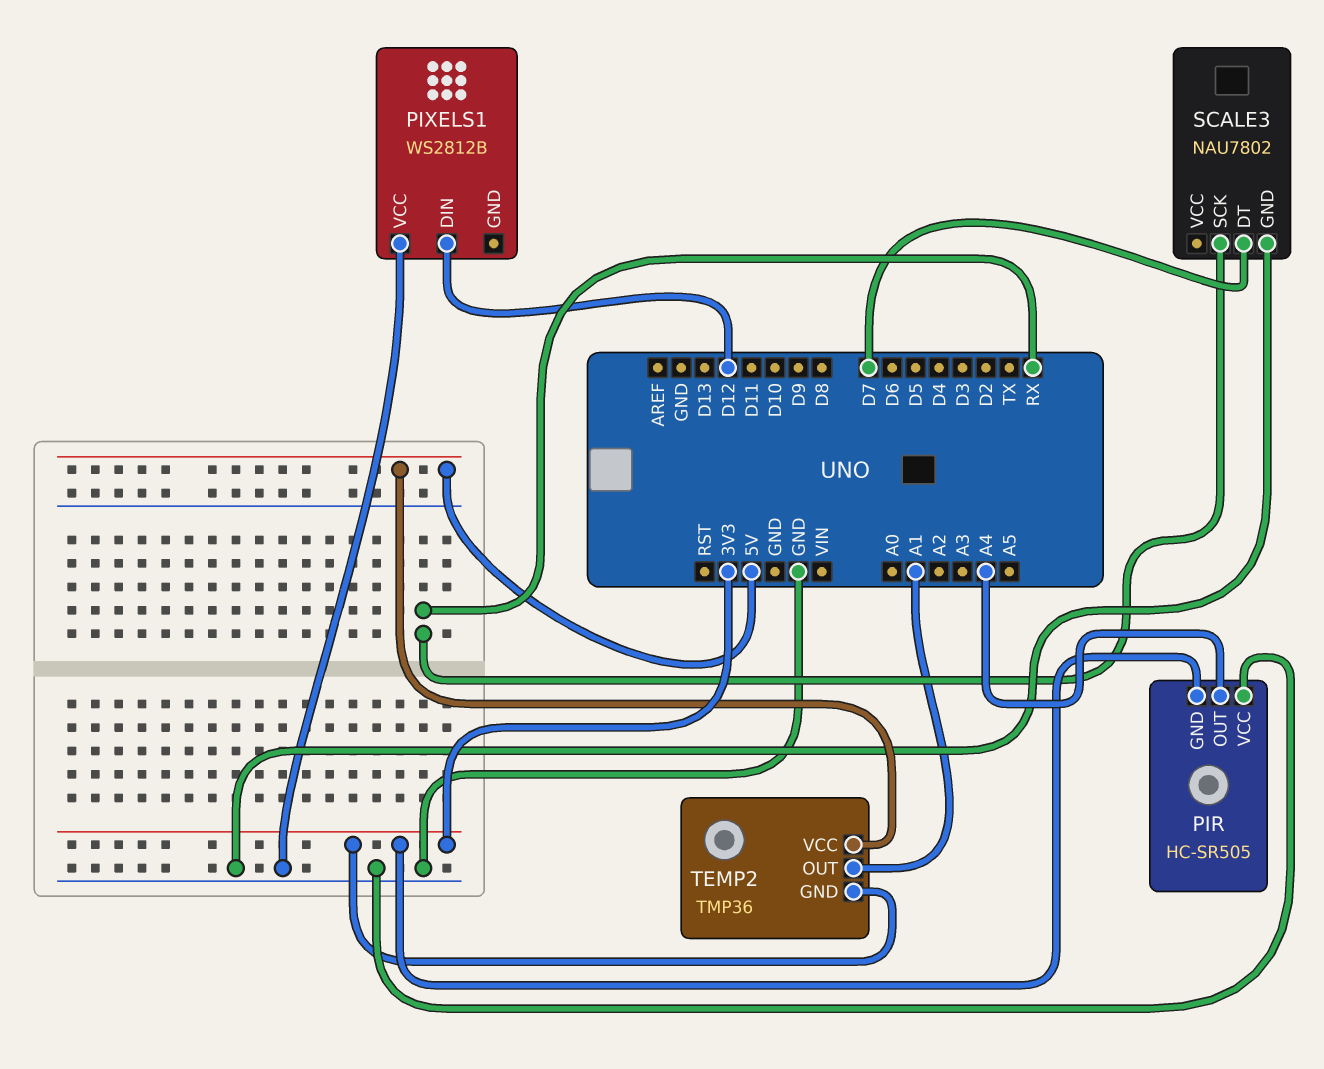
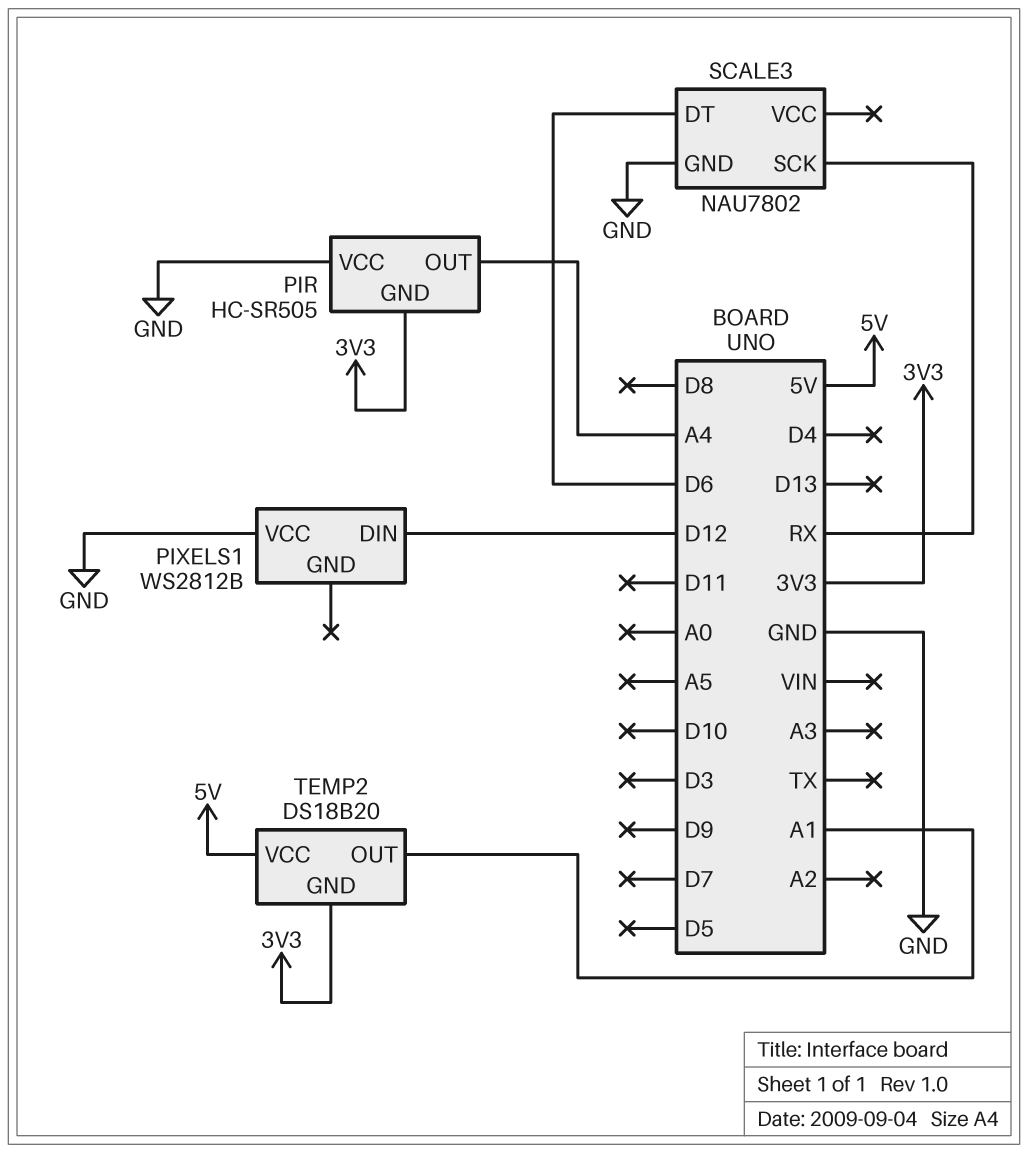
SCALE3 pin DT: D7 -> D6
TEMP2: TMP36 -> DS18B20

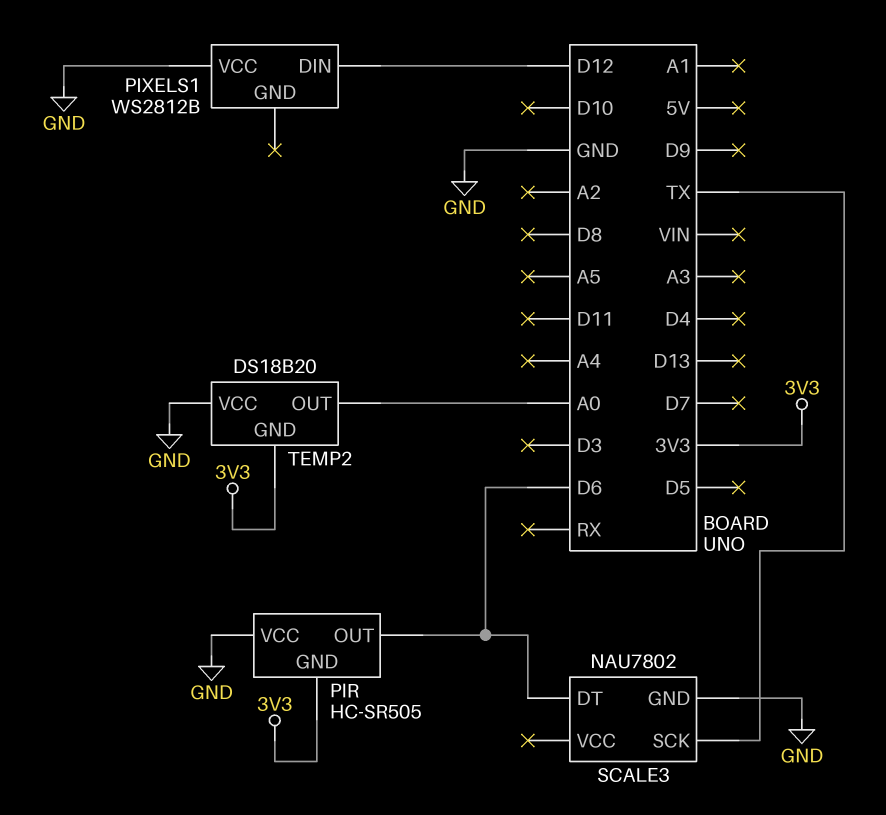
PIR pin OUT: A4 -> D6
SCALE3 pin SCK: RX -> TX
TEMP2 pin OUT: A1 -> A0
TEMP2 pin VCC: 5V -> GND

